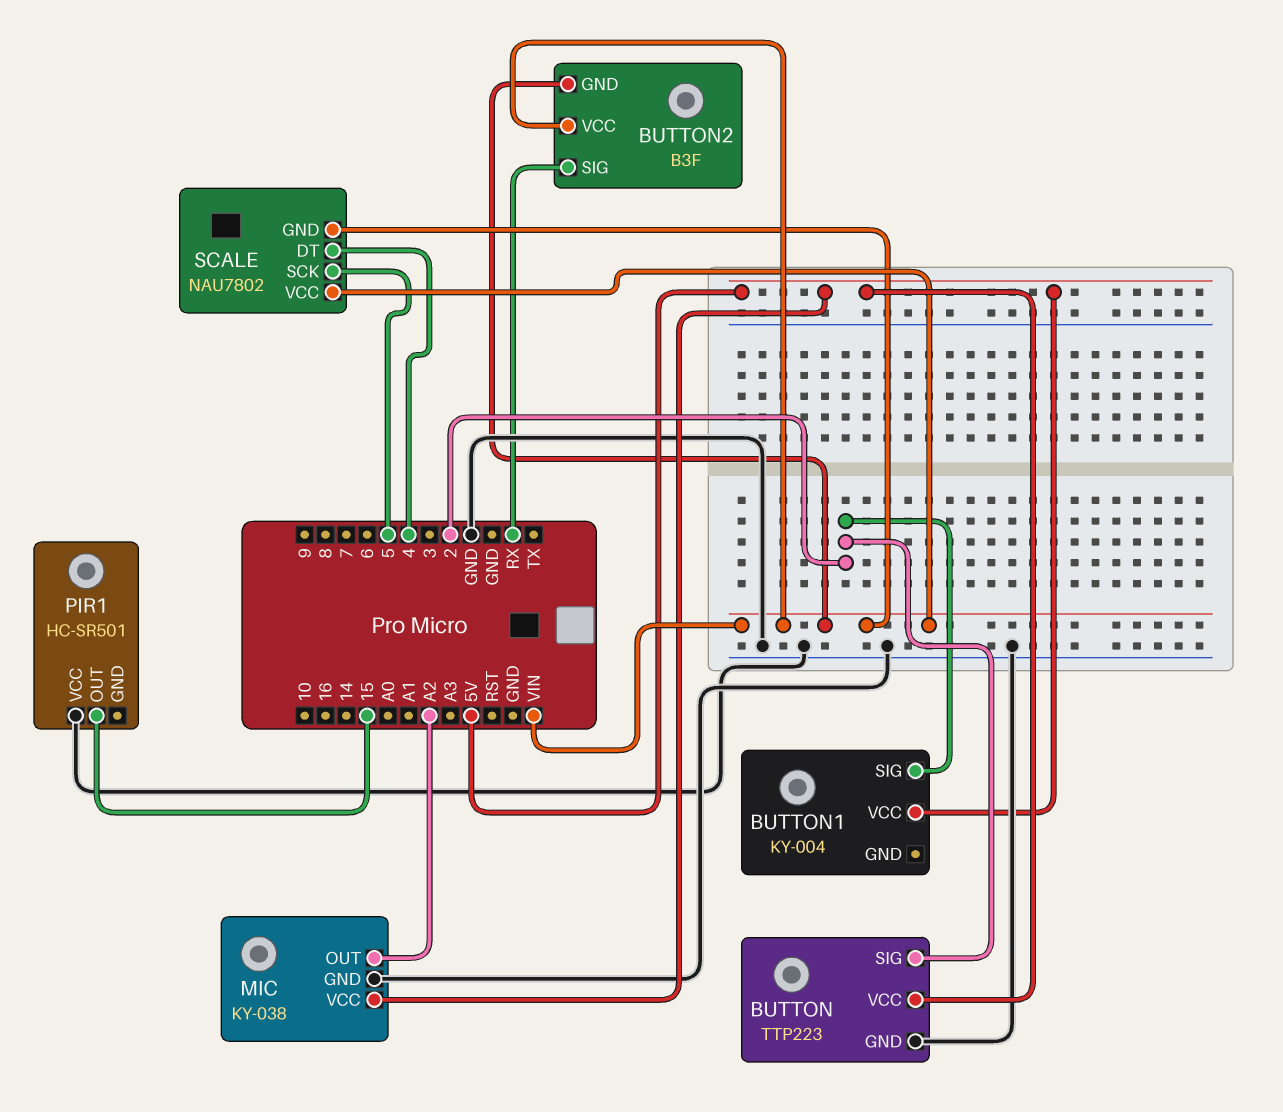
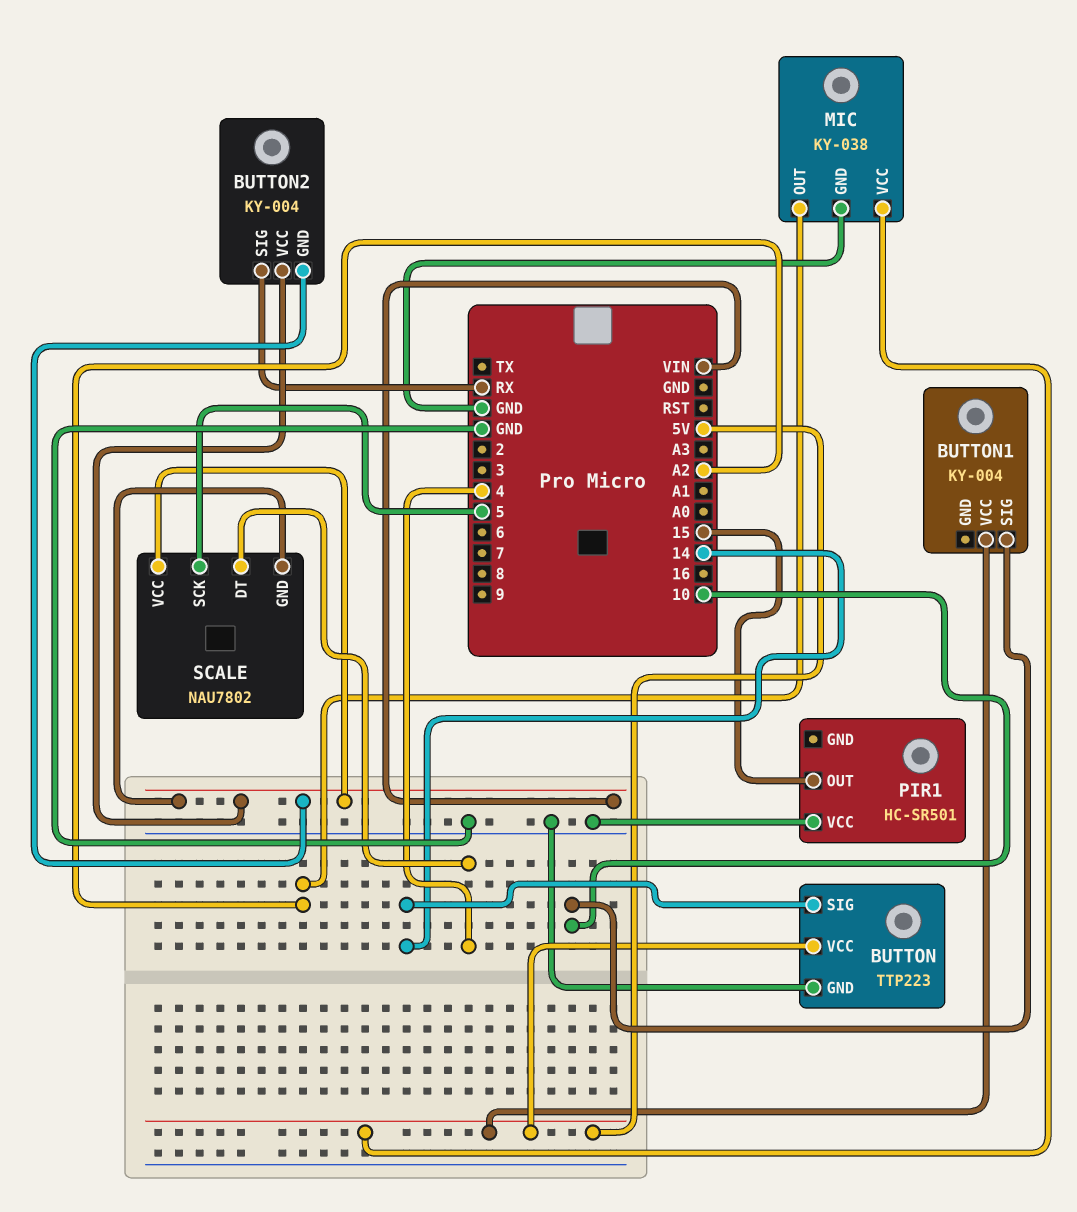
BUTTON pin SIG: 2 -> 14
BUTTON1 pin SIG: 2 -> 10
BUTTON2: B3F -> KY-004

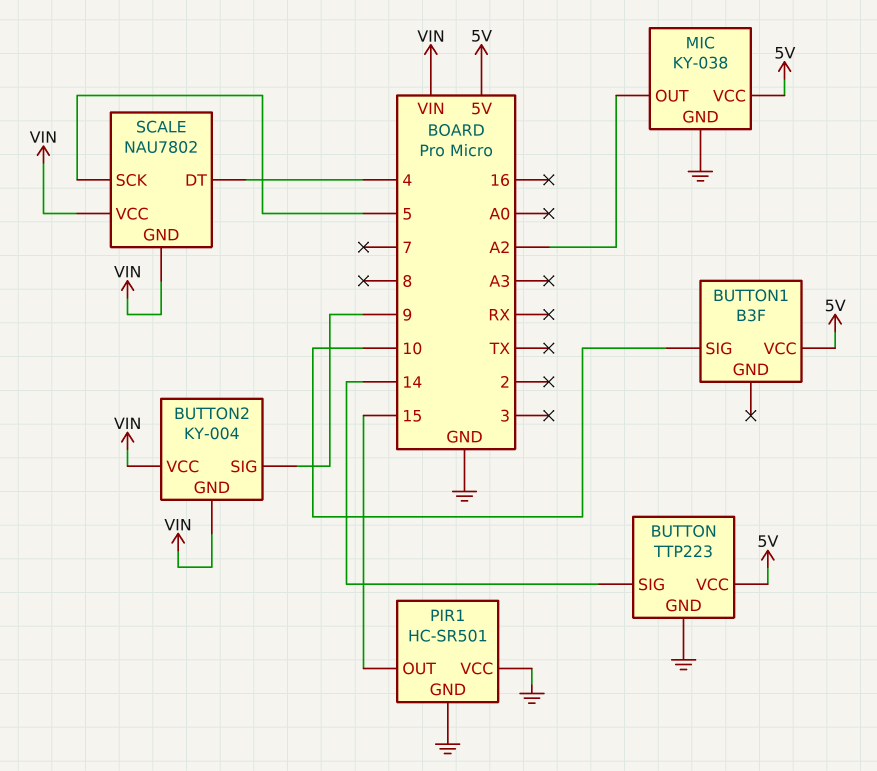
BUTTON1: KY-004 -> B3F
BUTTON2 pin SIG: RX -> 9
PIR1 pin GND: none -> GND

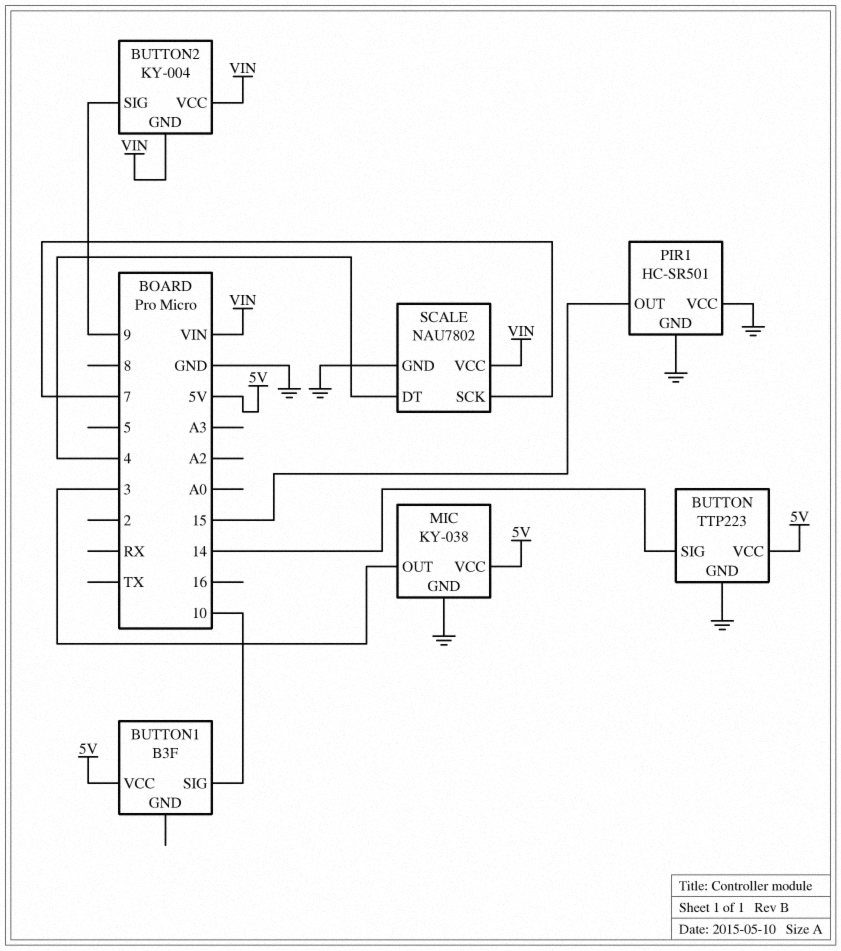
MIC pin OUT: A2 -> 3
SCALE pin GND: VIN -> GND
SCALE pin SCK: 5 -> 7

